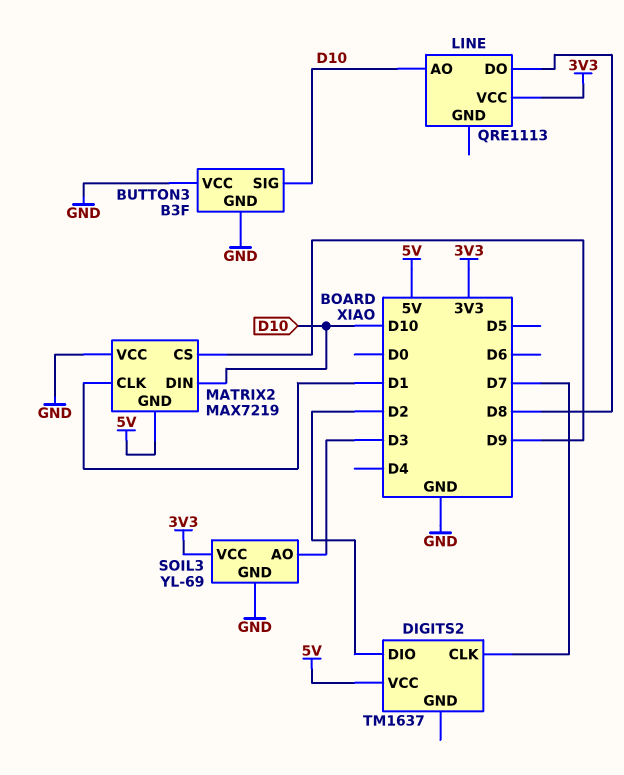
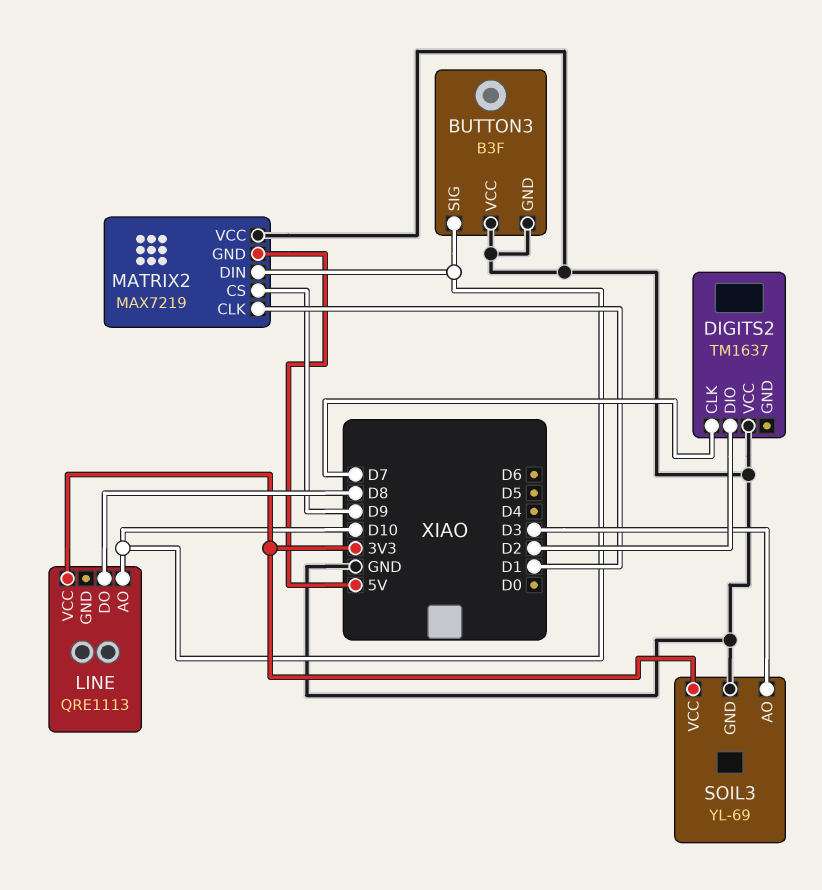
DIGITS2 pin VCC: 5V -> GND

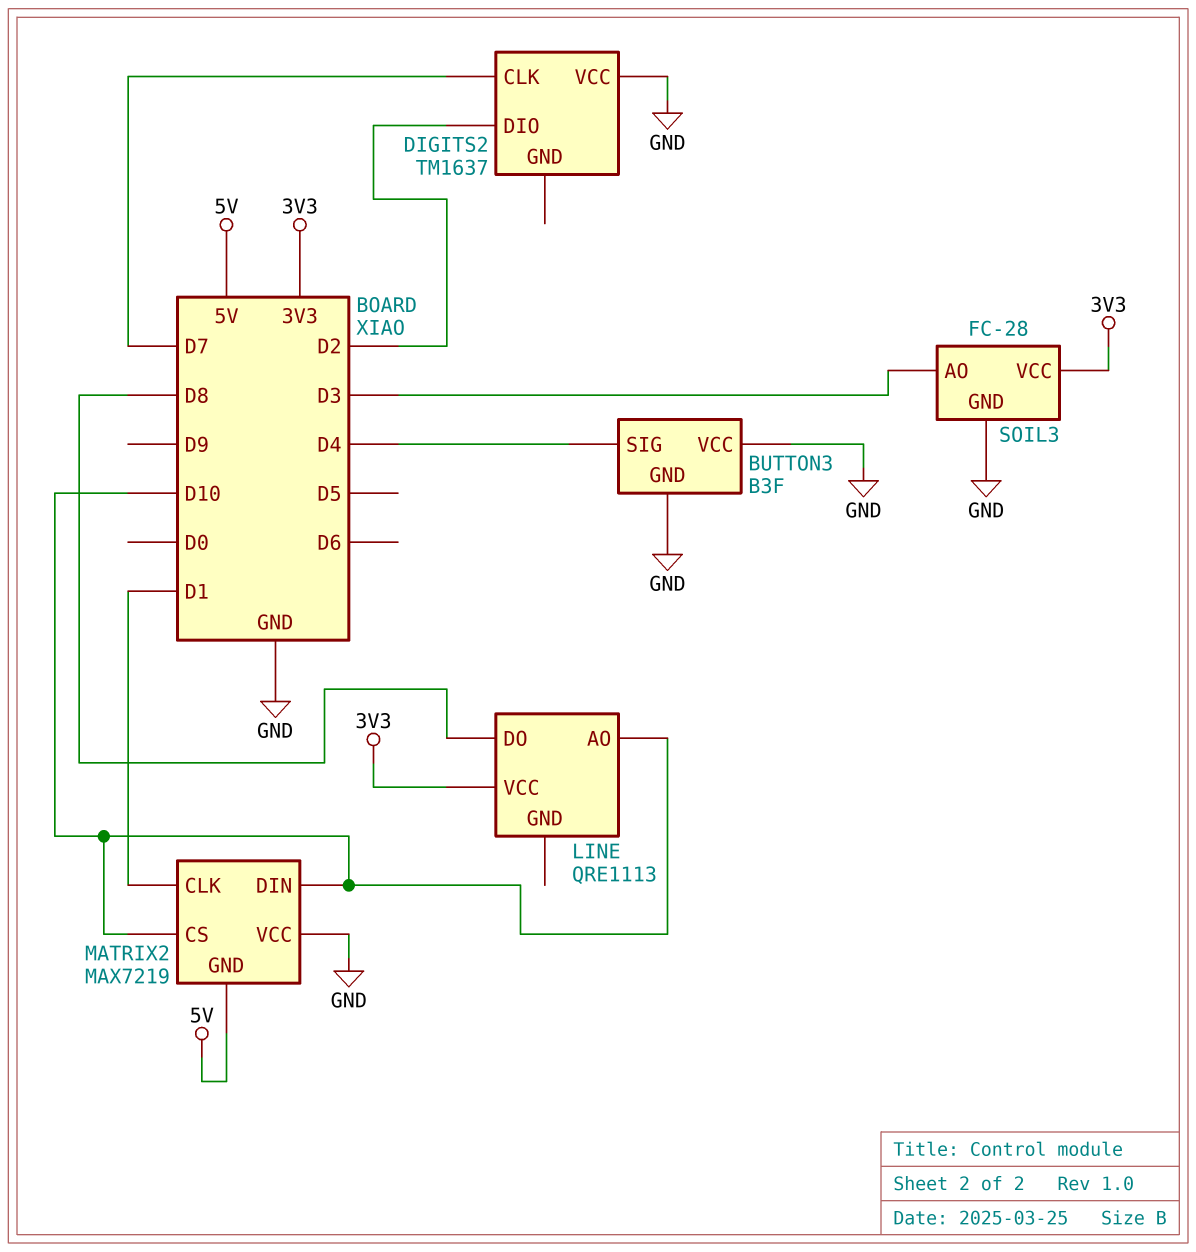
BUTTON3 pin SIG: D10 -> D4
MATRIX2 pin CS: D9 -> D10
SOIL3: YL-69 -> FC-28

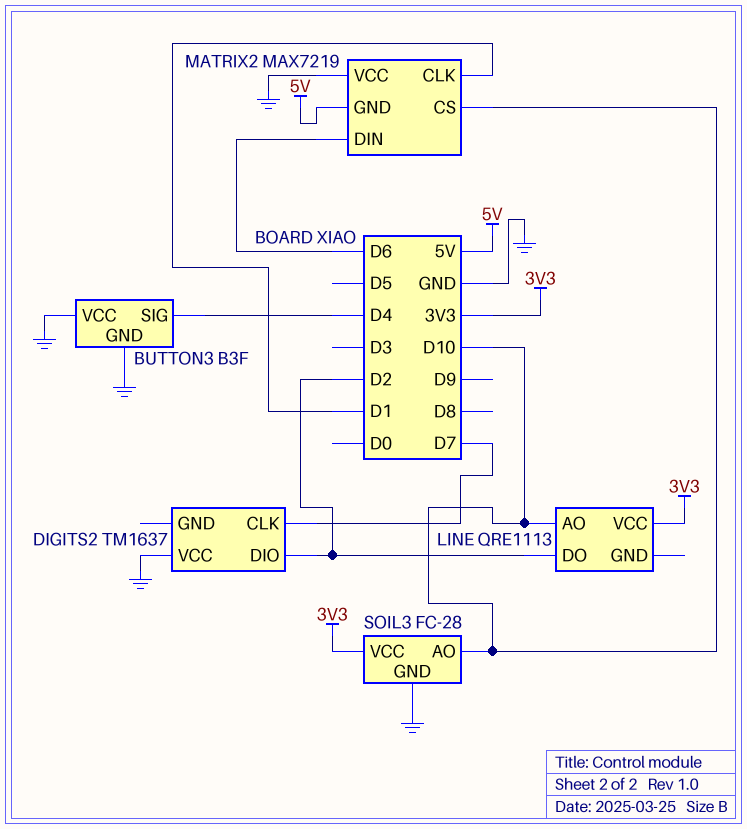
LINE pin DO: D8 -> D2
MATRIX2 pin DIN: D10 -> D6
SOIL3 pin AO: D3 -> D10

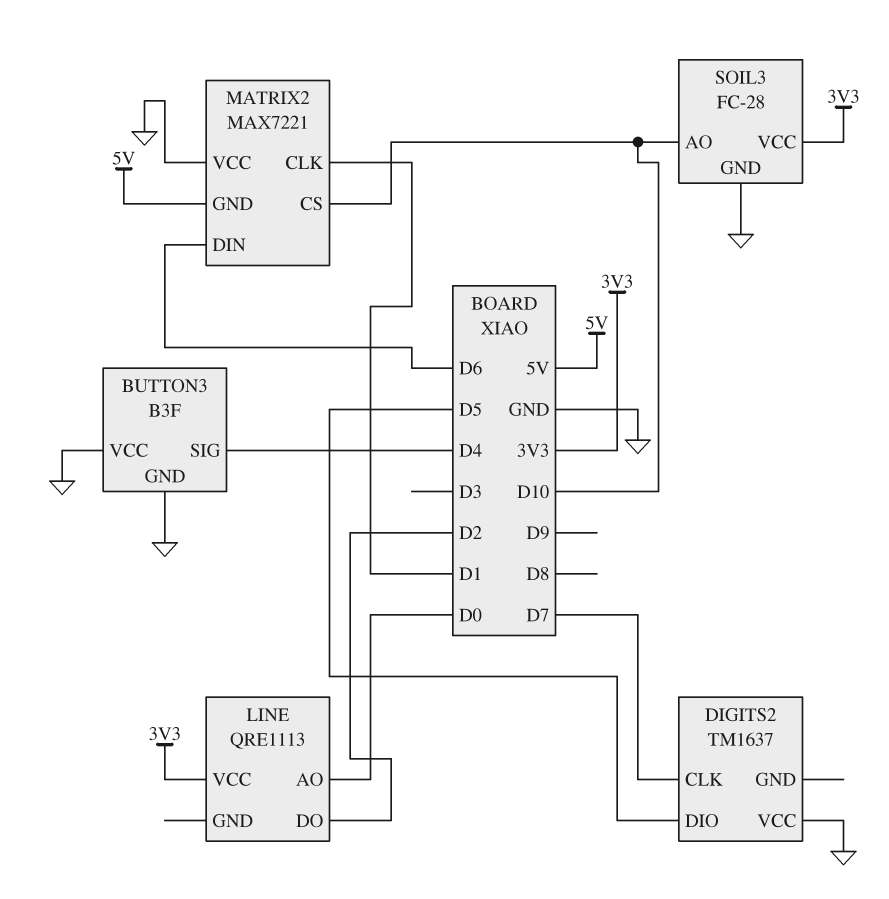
DIGITS2 pin DIO: D2 -> D5
LINE pin AO: D10 -> D0
MATRIX2: MAX7219 -> MAX7221

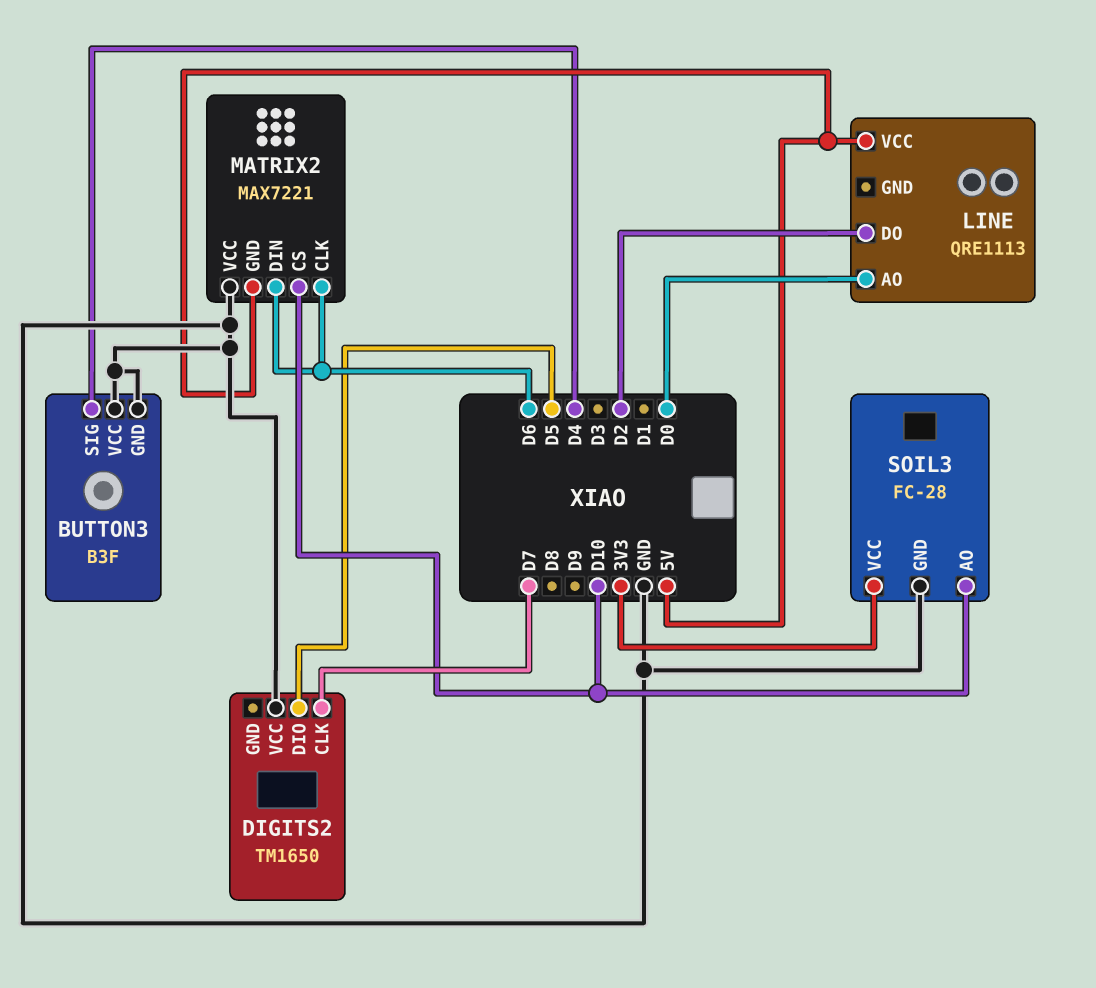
DIGITS2: TM1637 -> TM1650
LINE pin VCC: 3V3 -> 5V
MATRIX2 pin CLK: D1 -> D6

